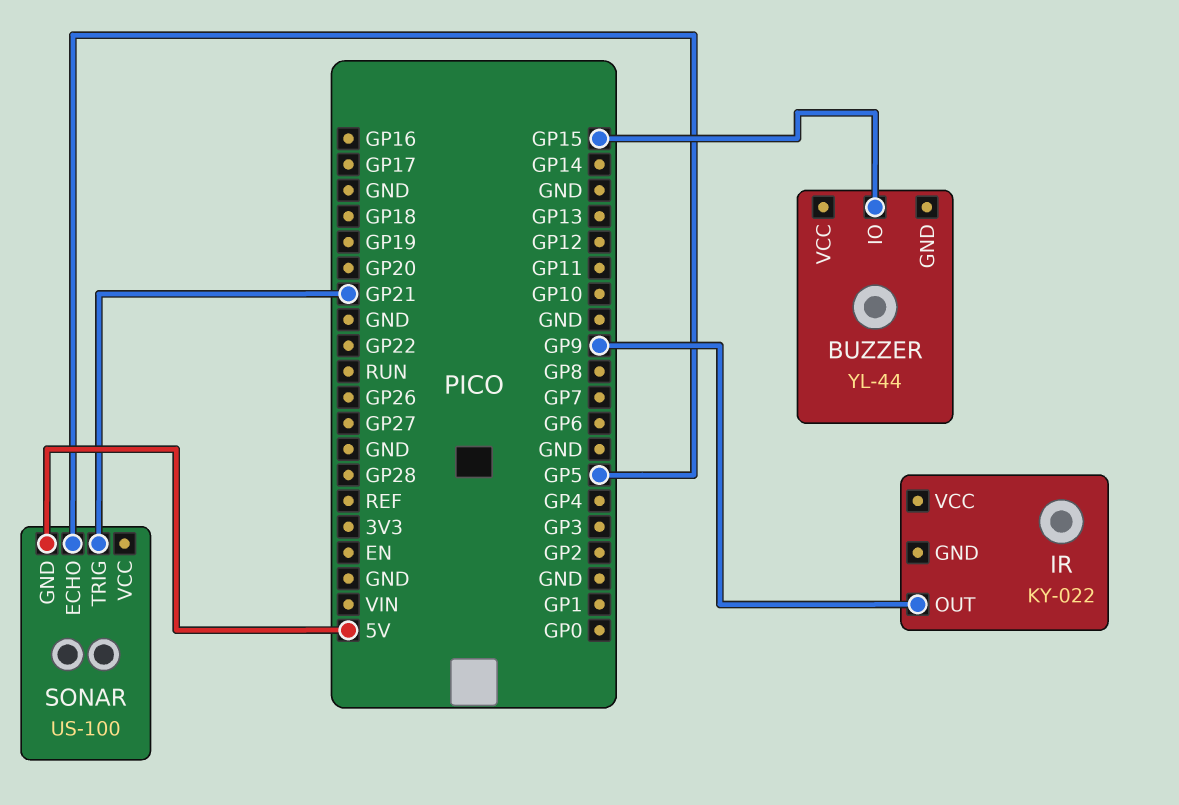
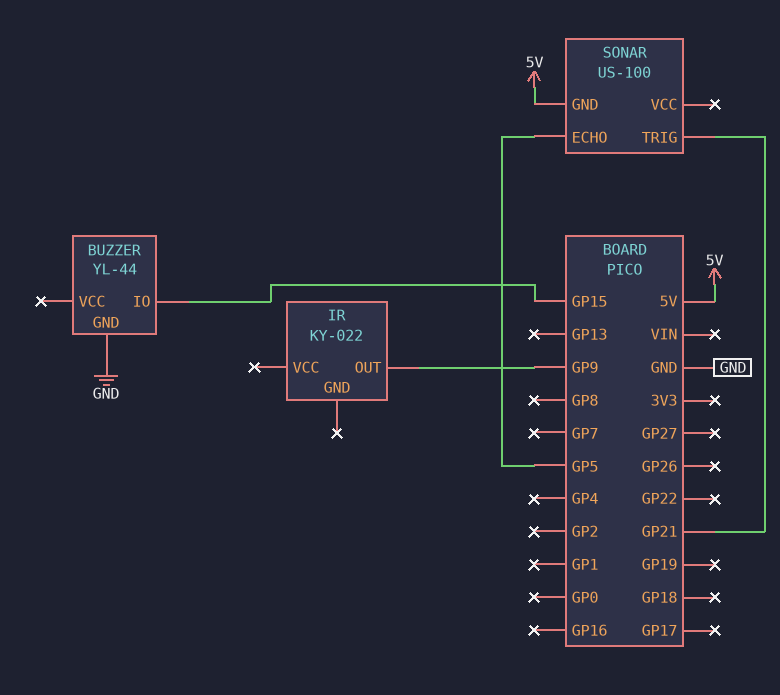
BUZZER pin GND: none -> GND

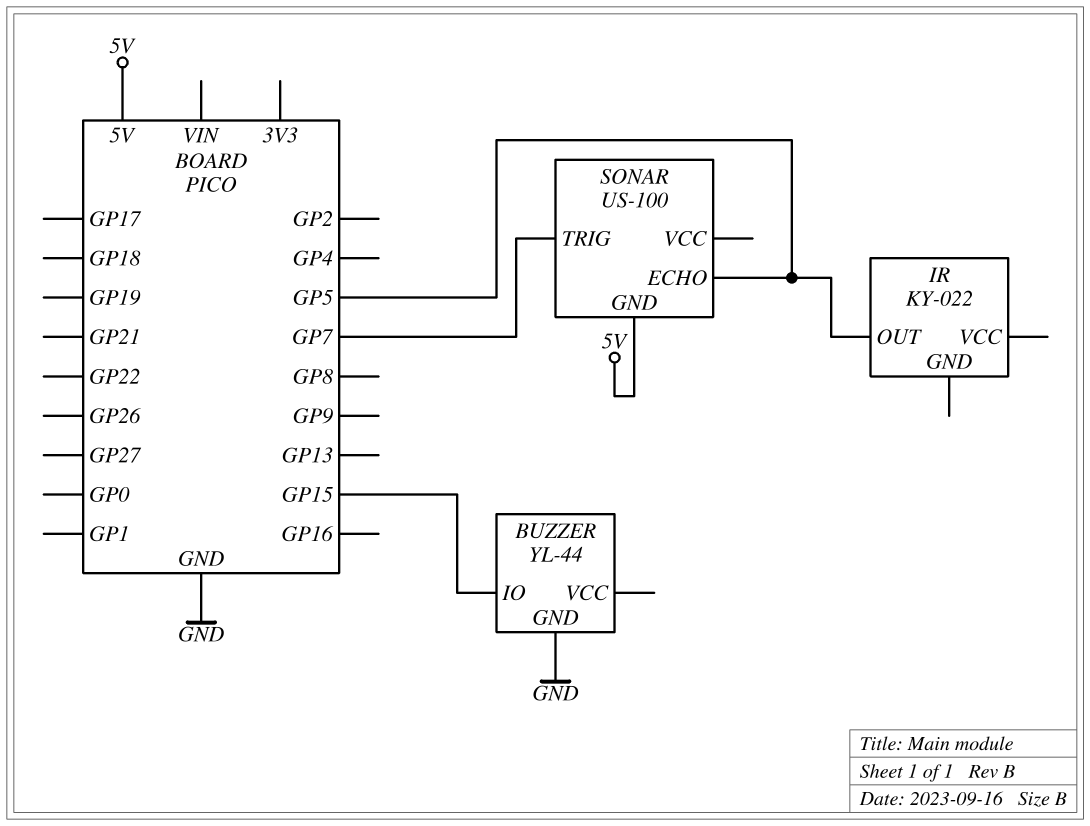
IR pin OUT: GP9 -> GP5
SONAR pin TRIG: GP21 -> GP7

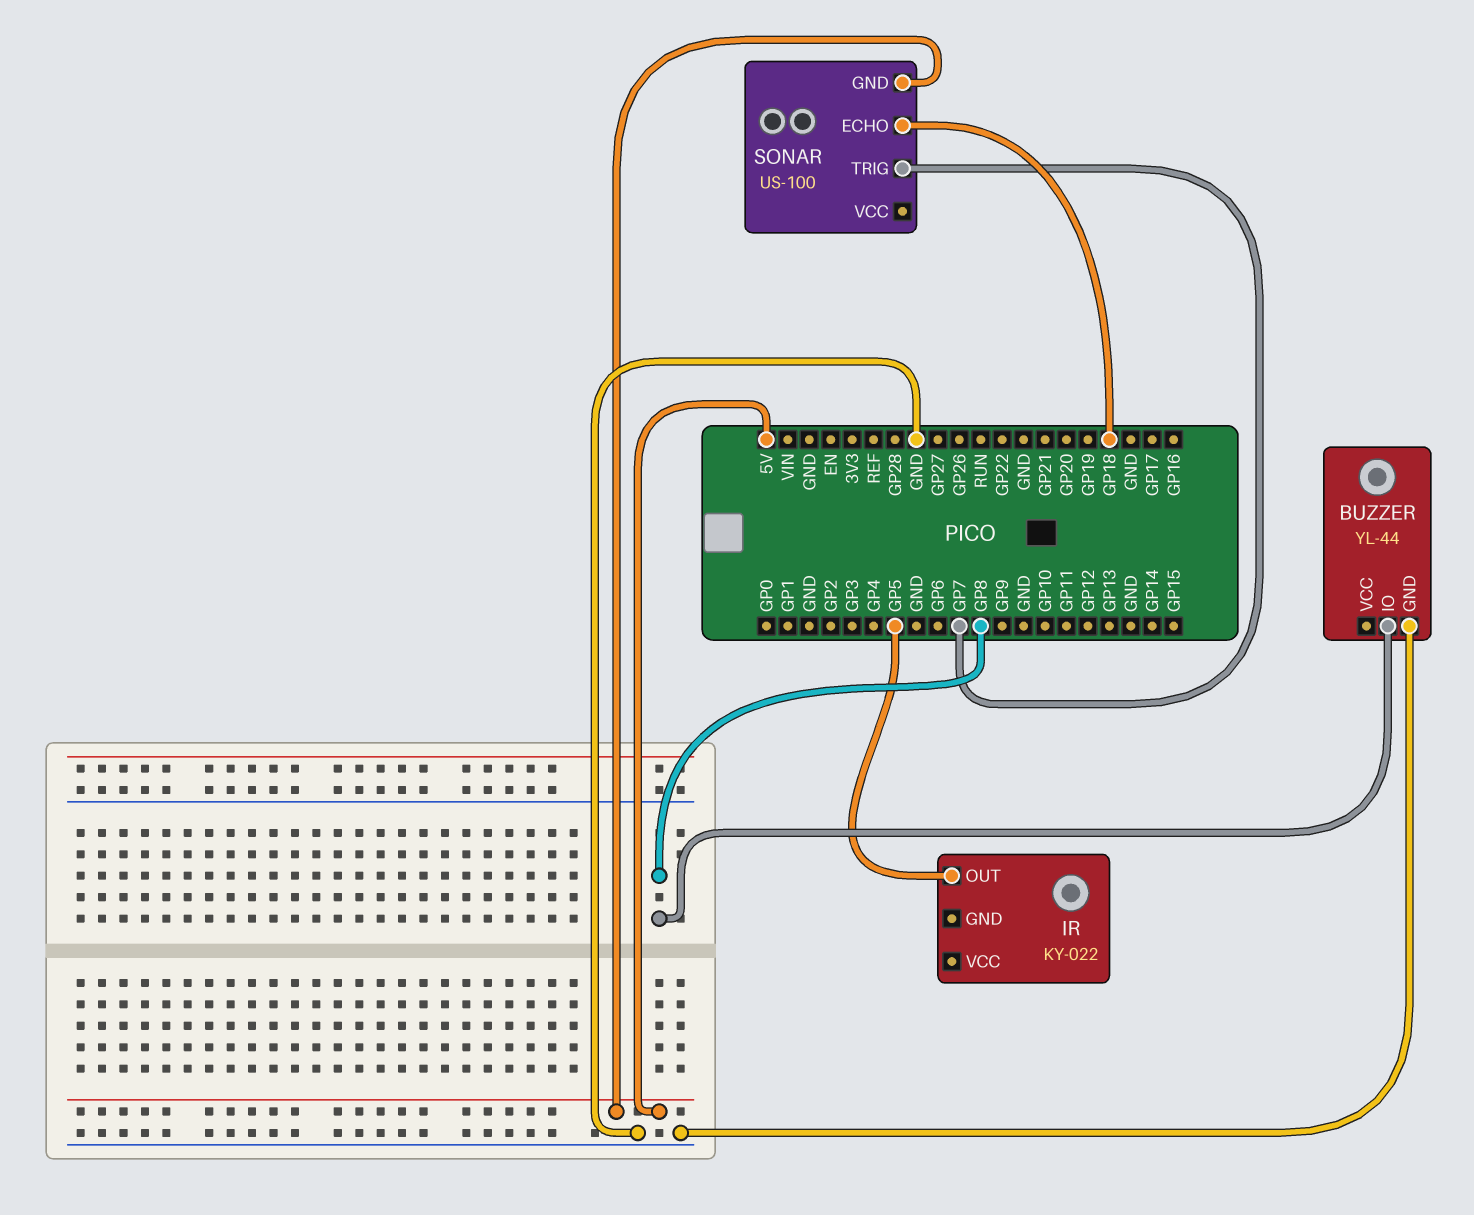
BUZZER pin IO: GP15 -> GP8
SONAR pin ECHO: GP5 -> GP18

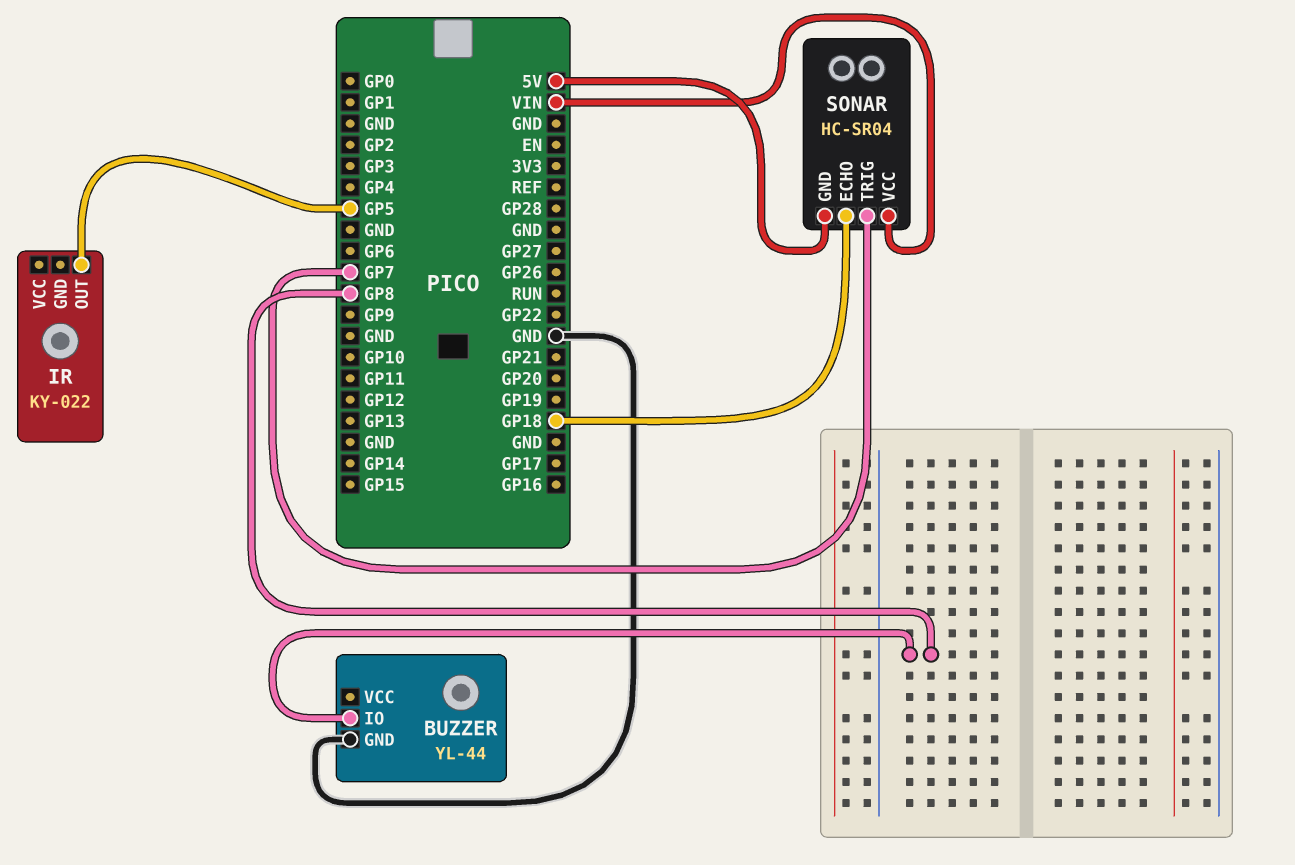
SONAR: US-100 -> HC-SR04
SONAR pin VCC: none -> VIN

